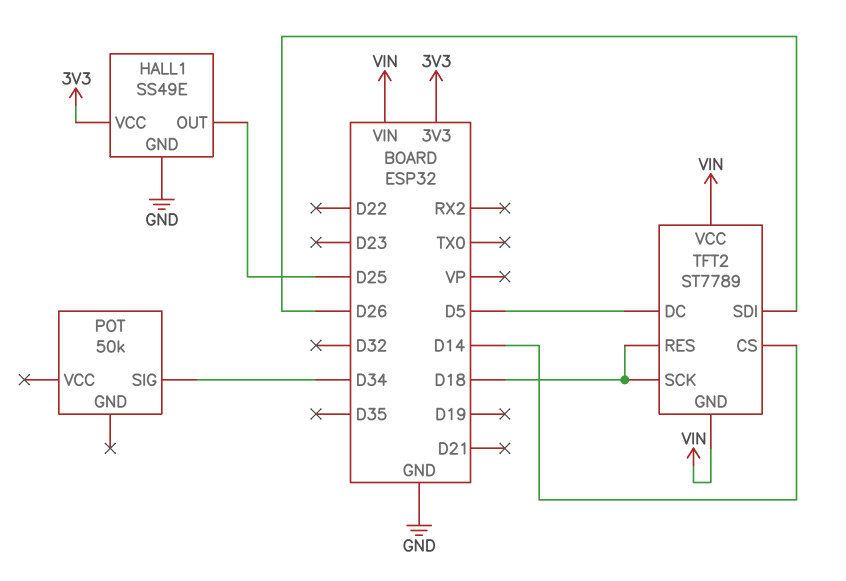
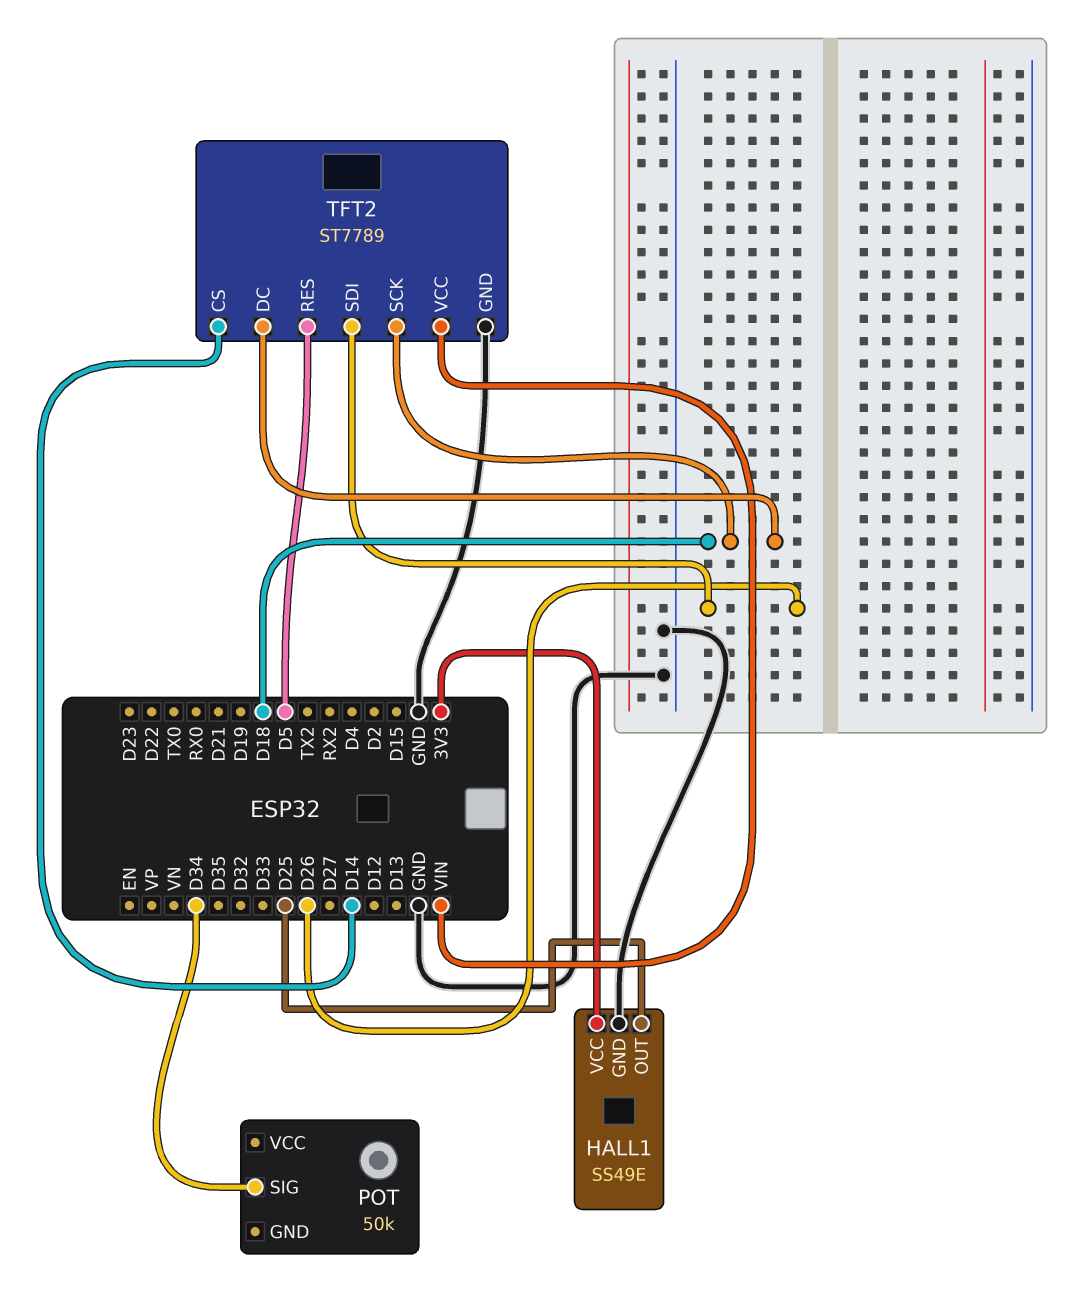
TFT2 pin DC: D5 -> D18
TFT2 pin GND: VIN -> GND
TFT2 pin RES: D18 -> D5

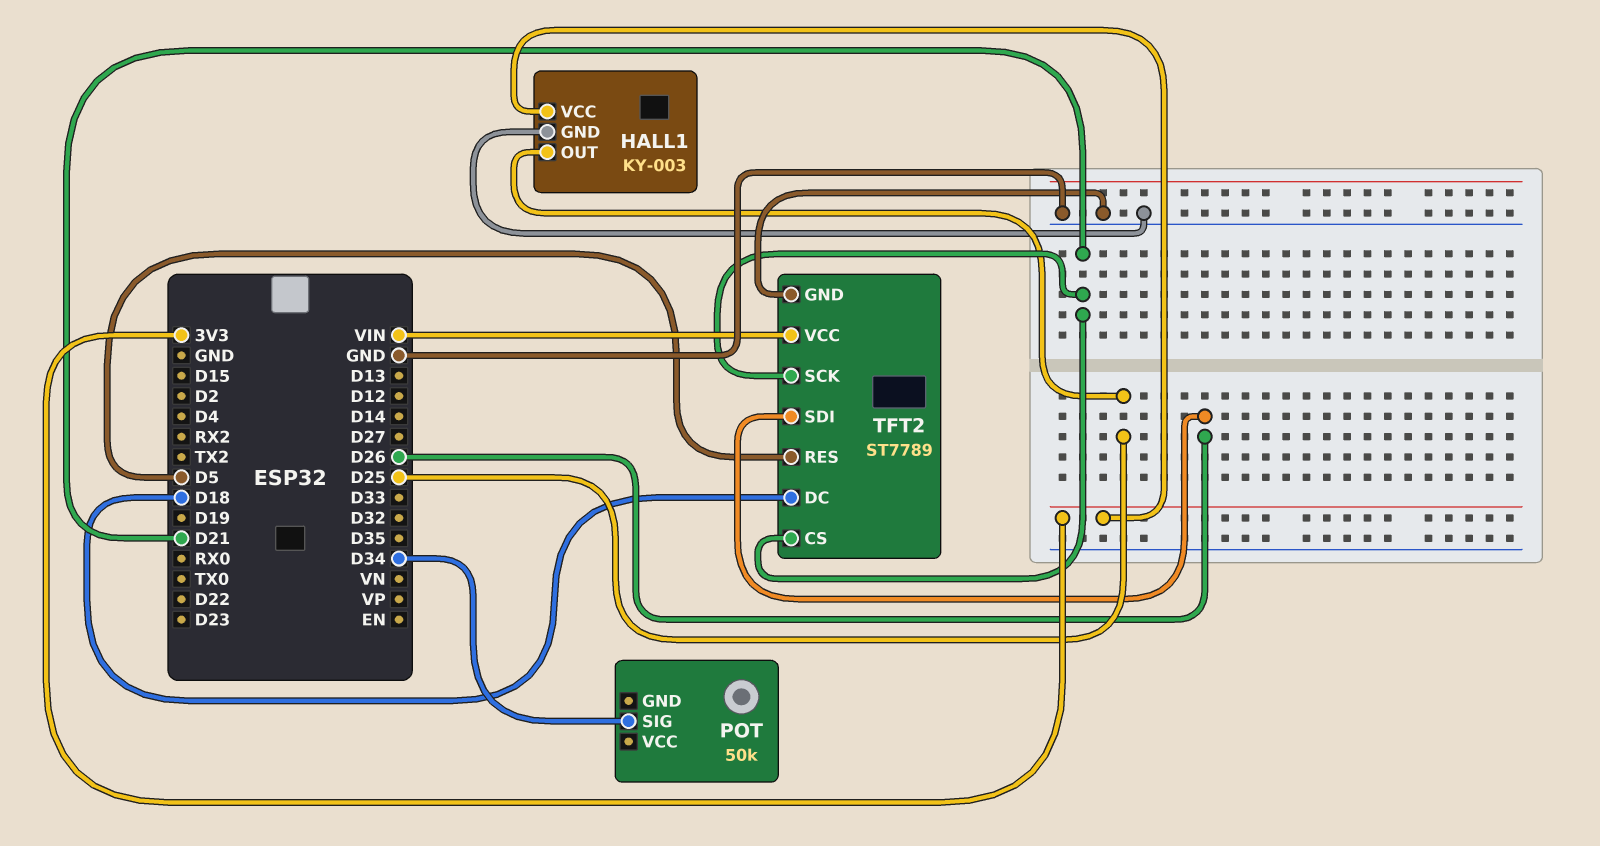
HALL1: SS49E -> KY-003
TFT2 pin CS: D14 -> D21
TFT2 pin SCK: D18 -> D21

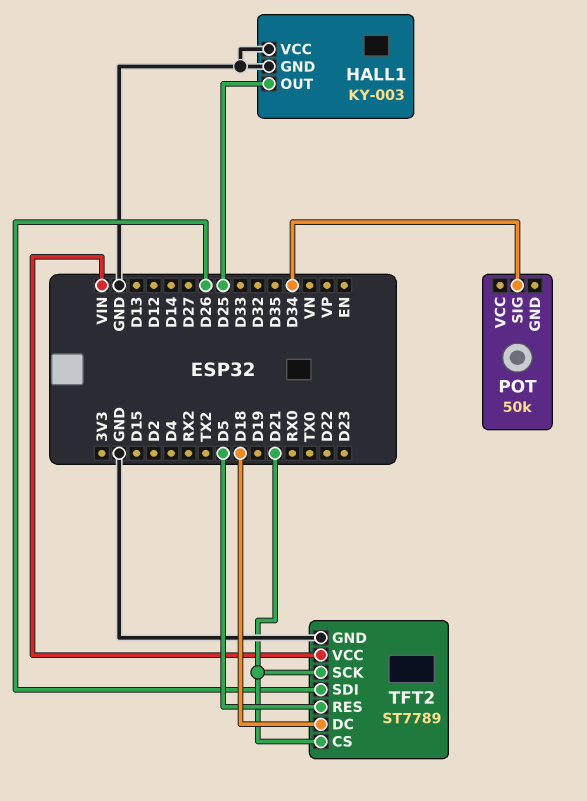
HALL1 pin VCC: 3V3 -> GND

